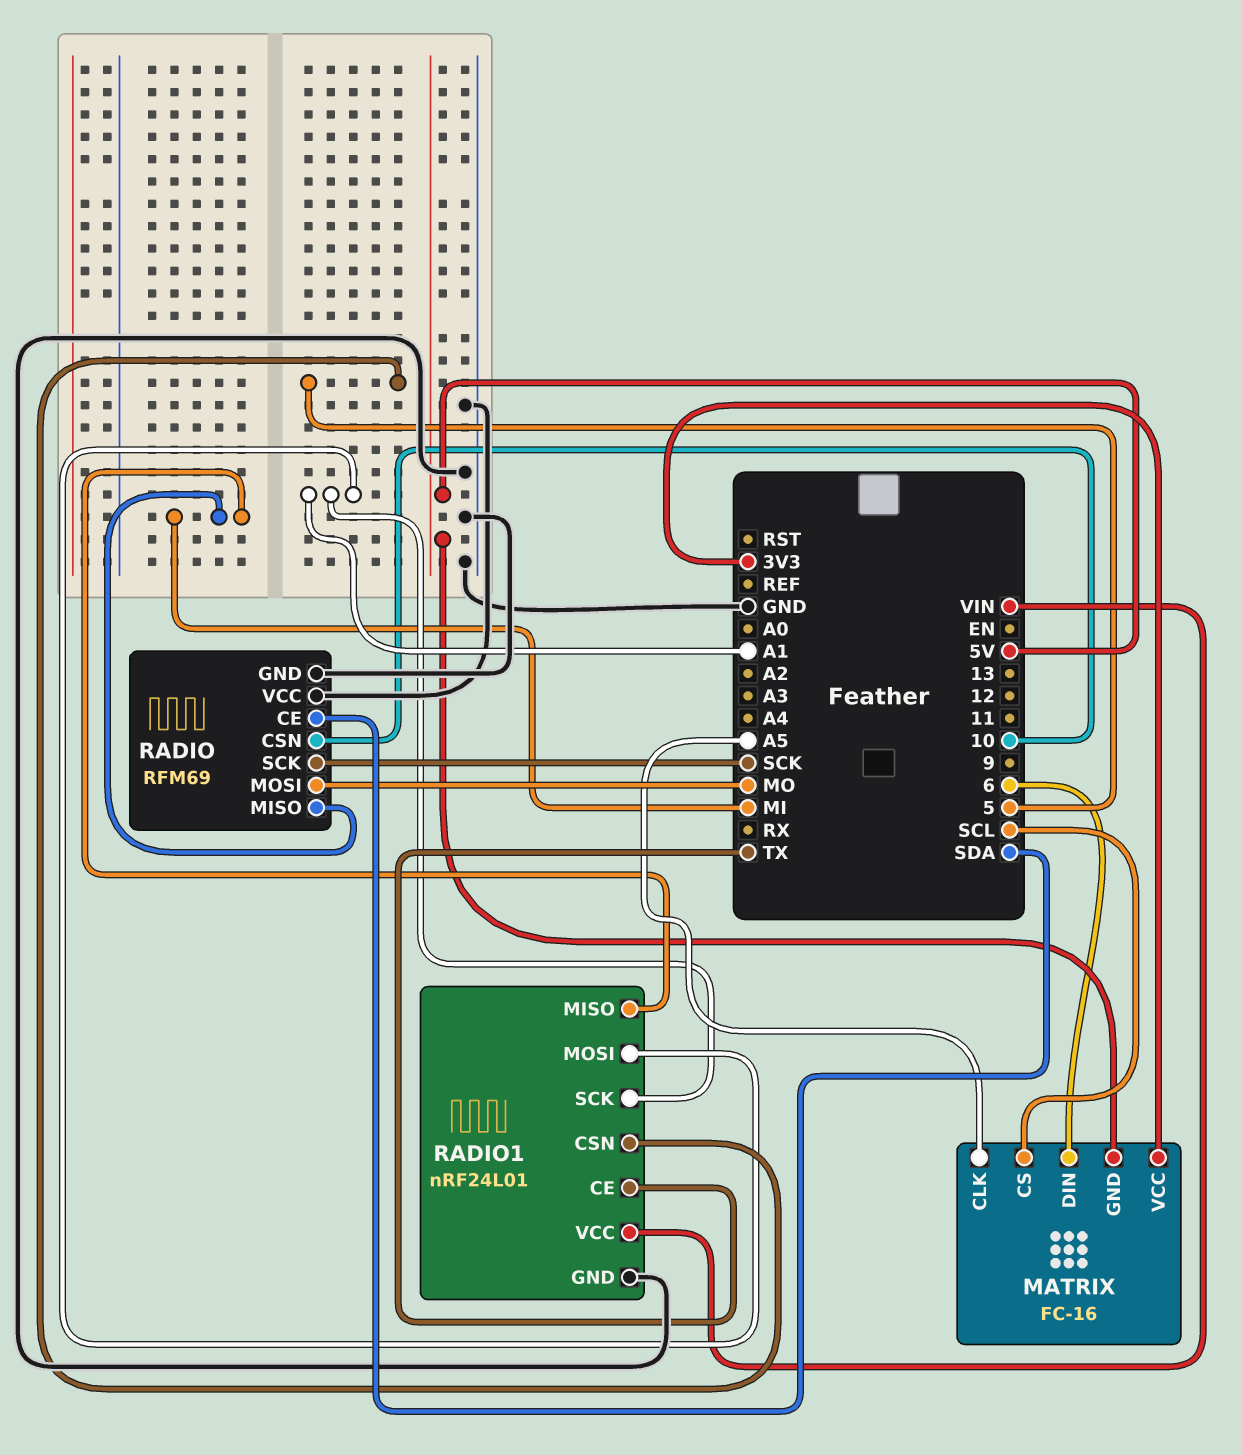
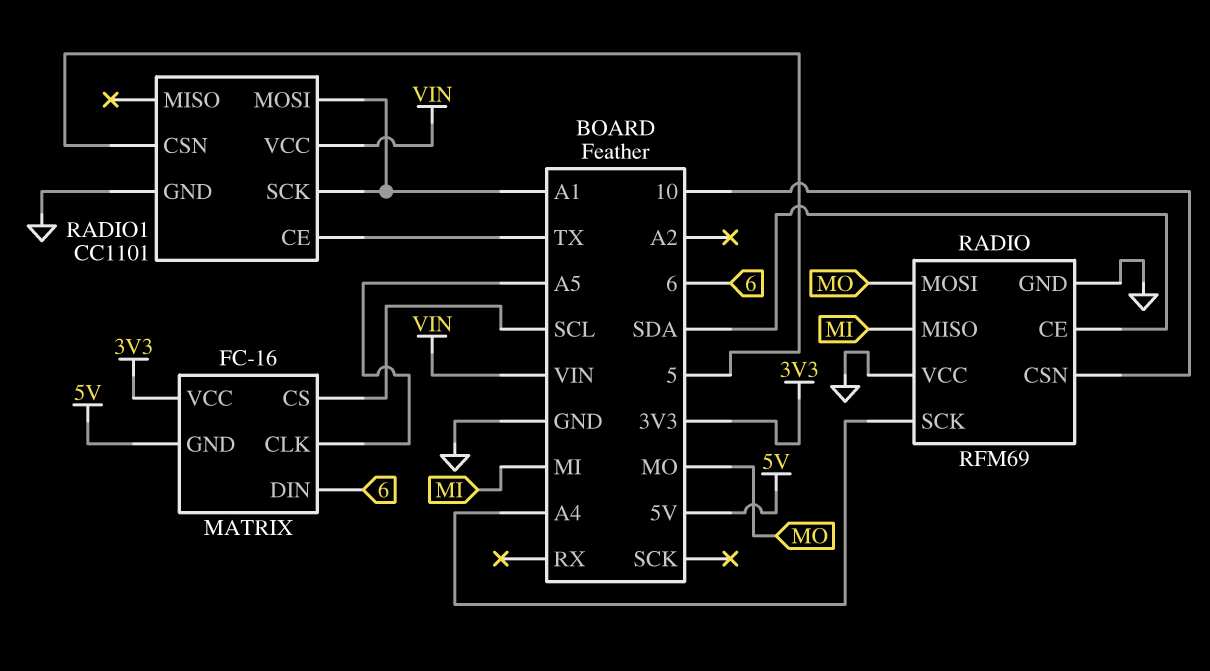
RADIO pin SCK: SCK -> A4
RADIO1: nRF24L01 -> CC1101
RADIO1 pin MISO: MI -> none

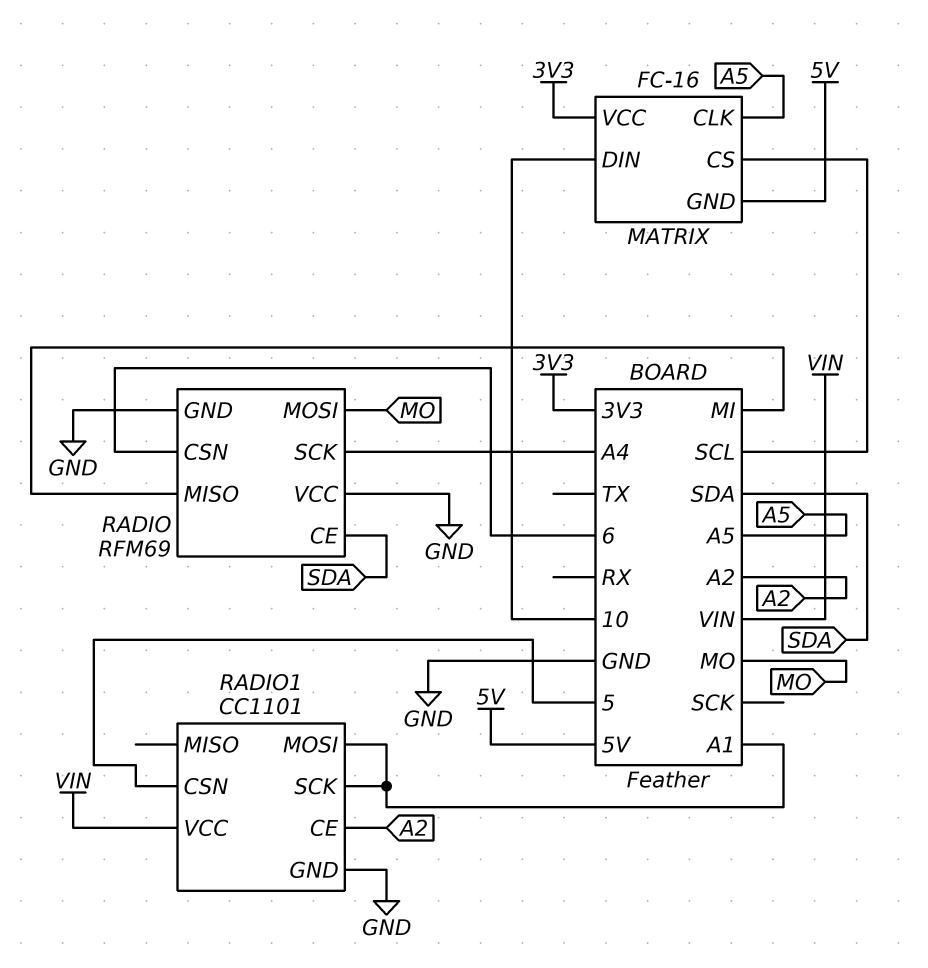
MATRIX pin DIN: 6 -> 10
RADIO pin CSN: 10 -> 6
RADIO1 pin CE: TX -> A2

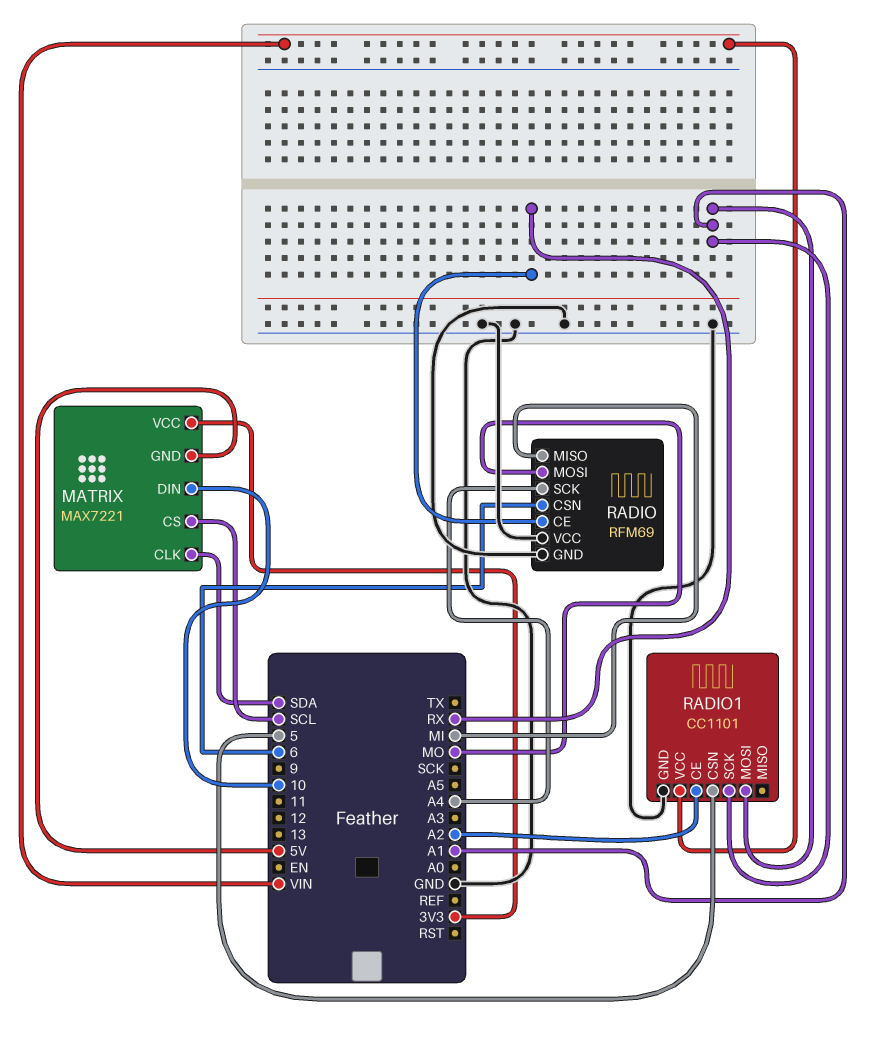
MATRIX: FC-16 -> MAX7221
MATRIX pin CLK: A5 -> SDA
RADIO pin CE: SDA -> RX

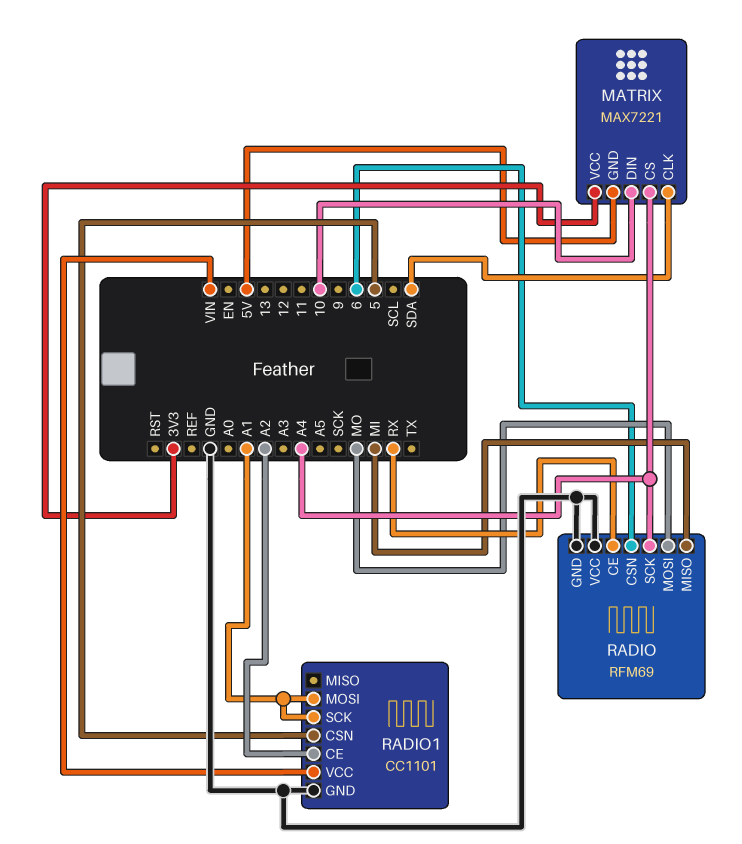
MATRIX pin CS: SCL -> A4

